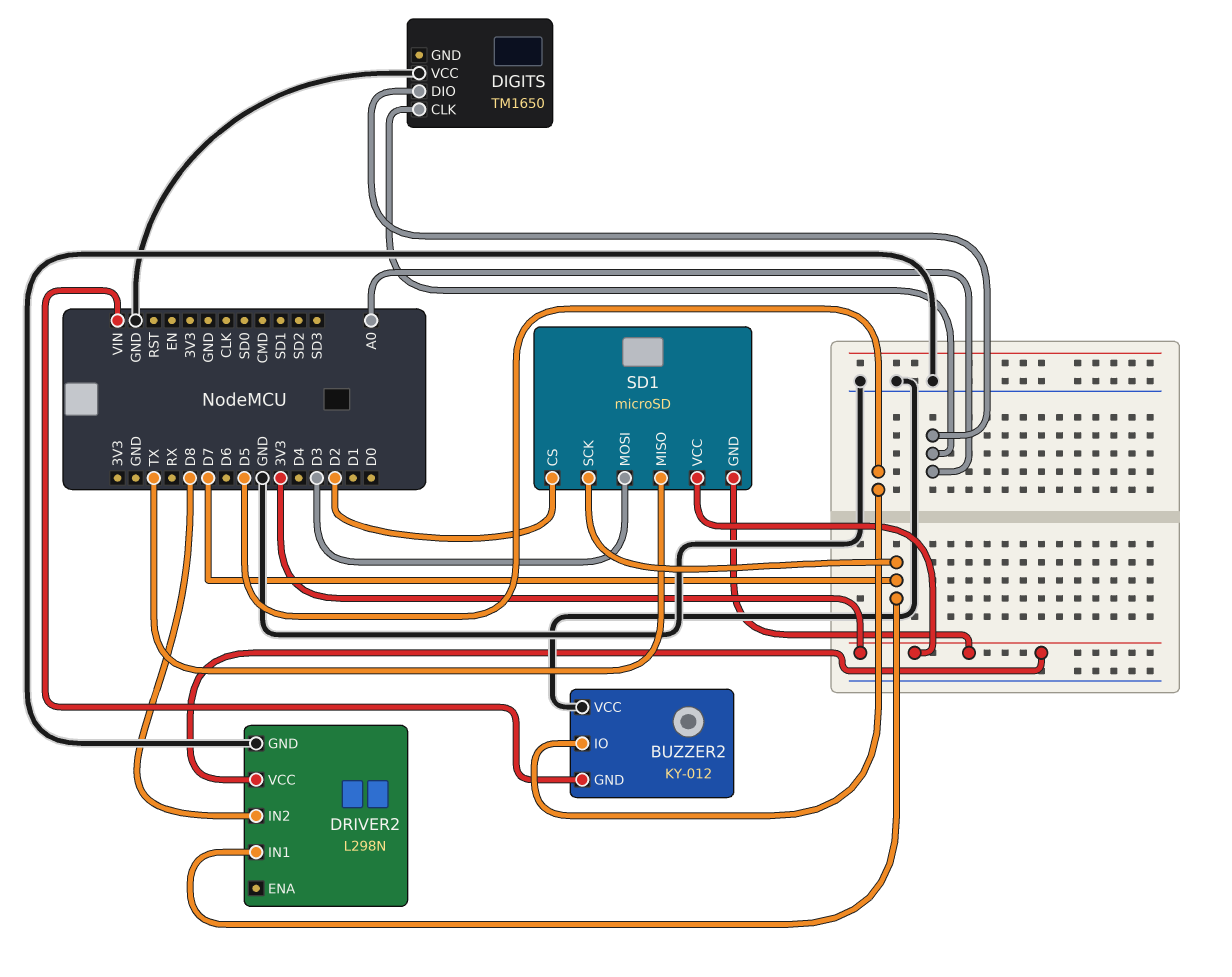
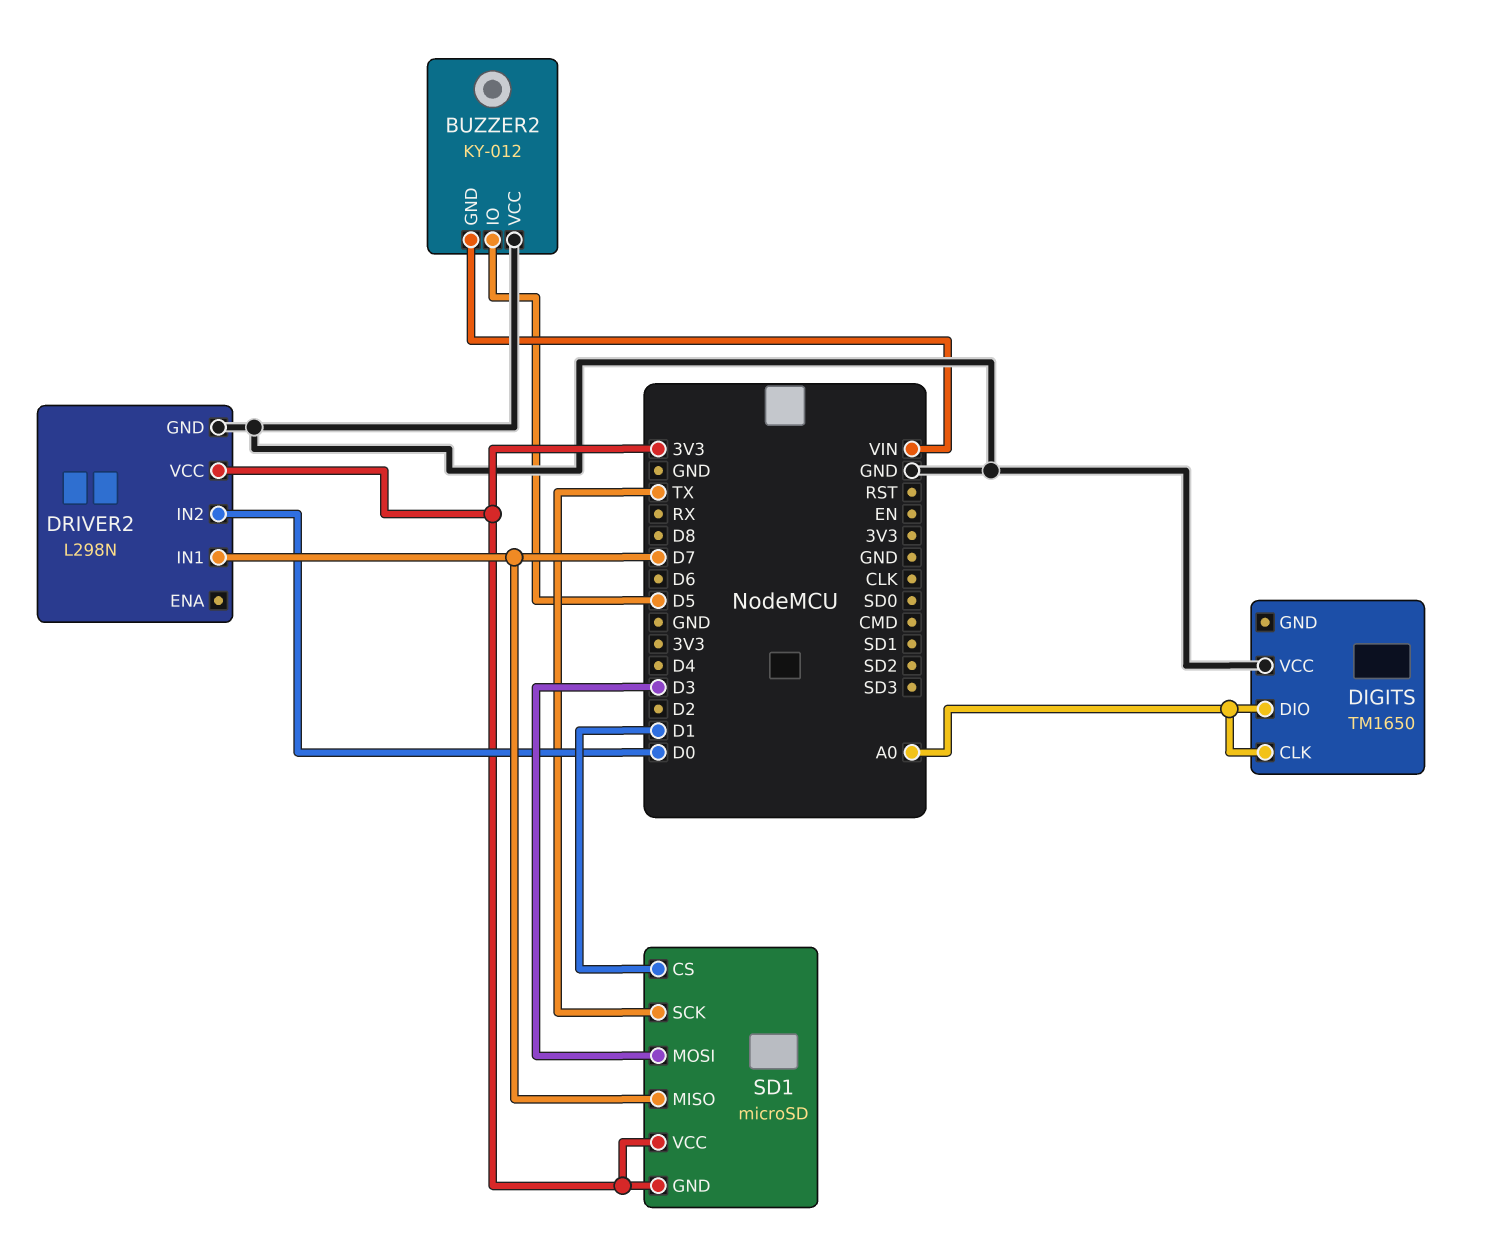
DRIVER2 pin IN2: D8 -> D0
SD1 pin CS: D2 -> D1
SD1 pin MISO: TX -> D7
SD1 pin SCK: D7 -> TX

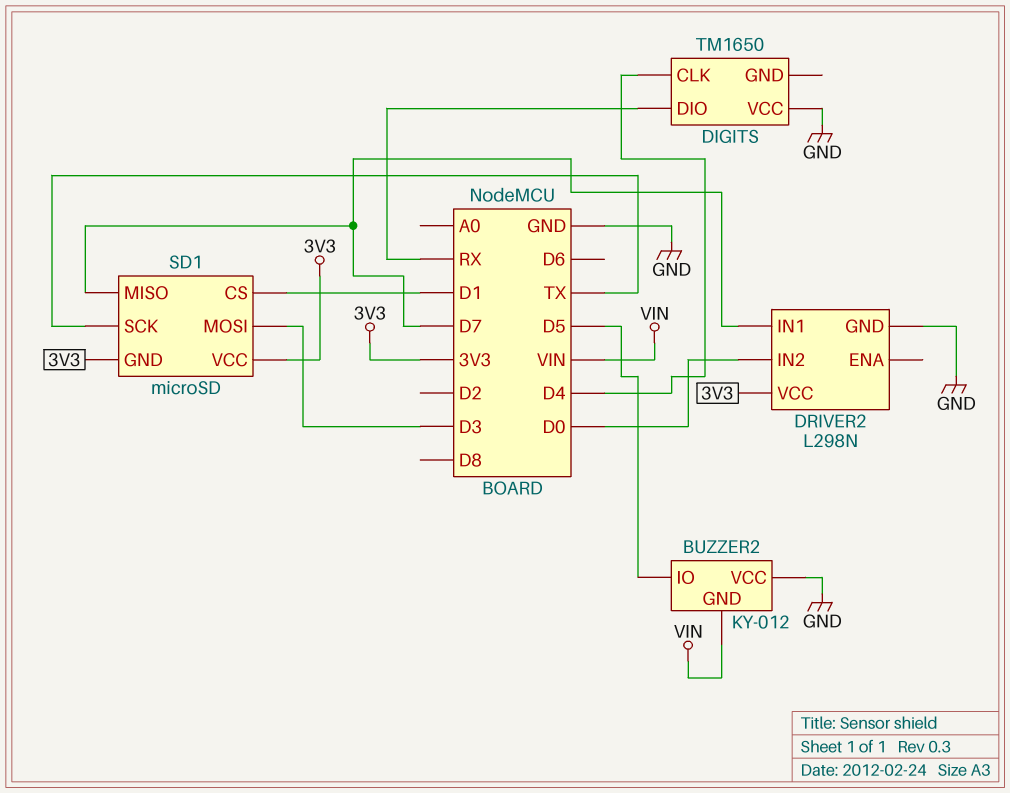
DIGITS pin CLK: A0 -> D4
DIGITS pin DIO: A0 -> RX

